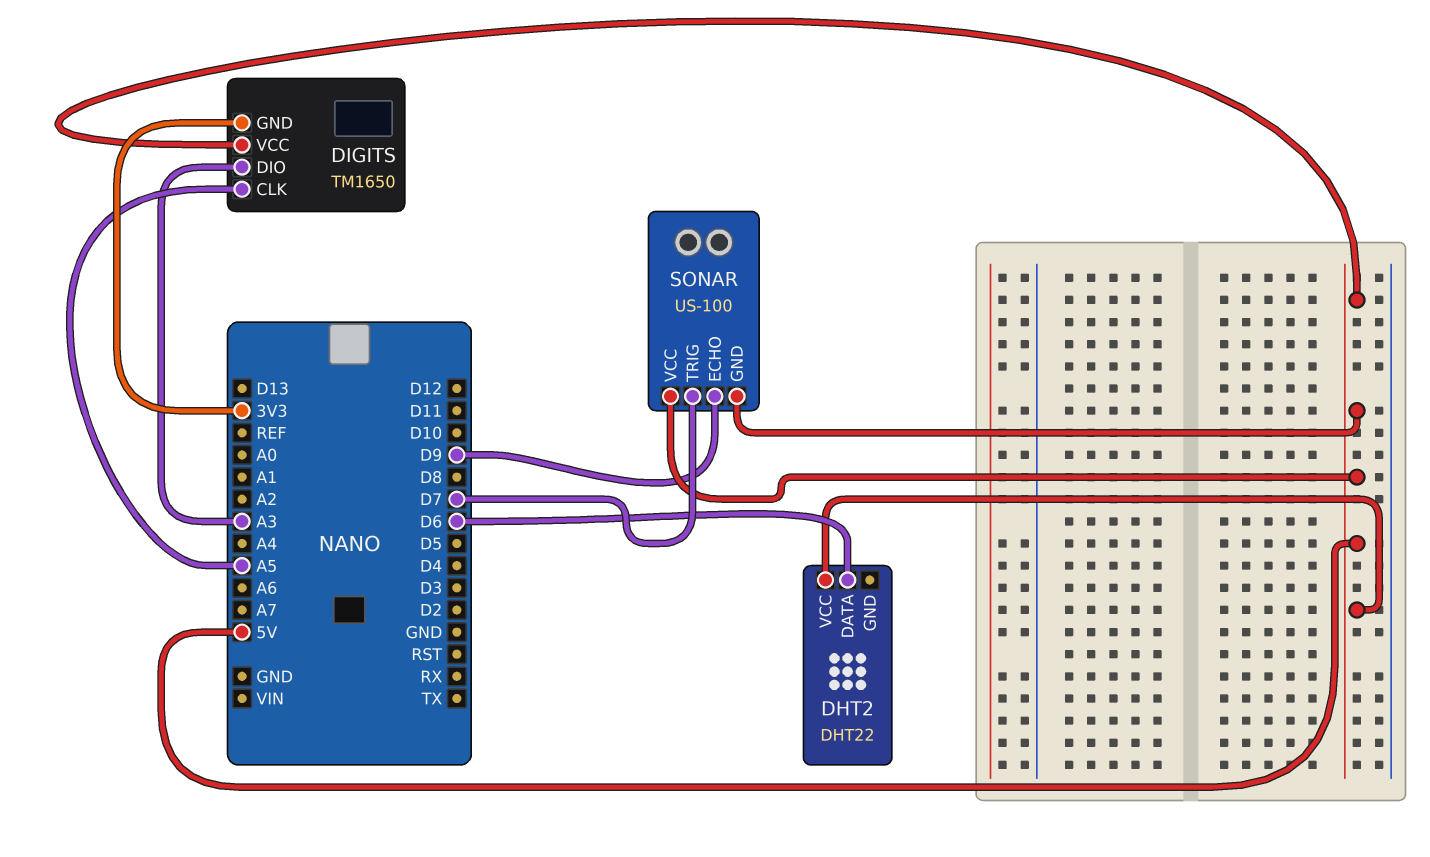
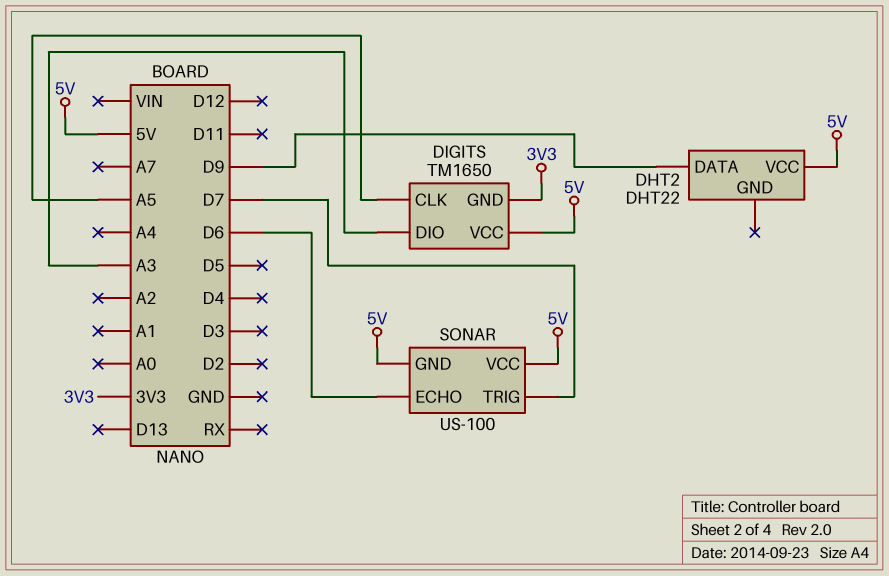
DHT2 pin DATA: D6 -> D9
SONAR pin ECHO: D9 -> D6

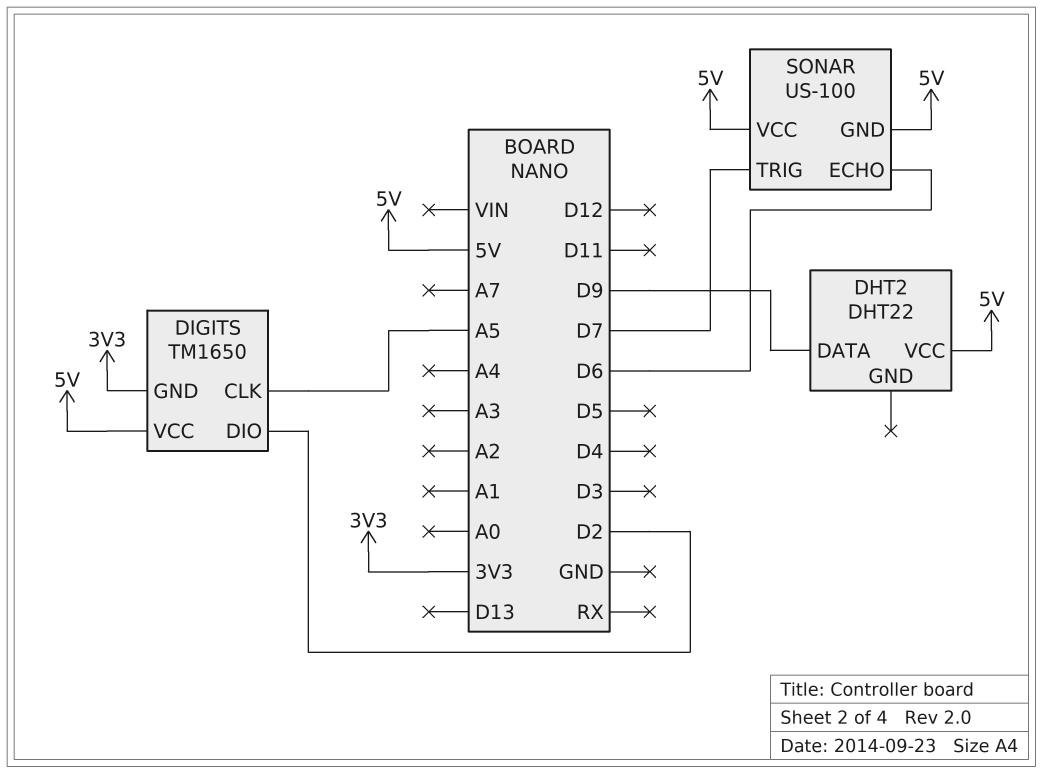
DIGITS pin DIO: A3 -> D2

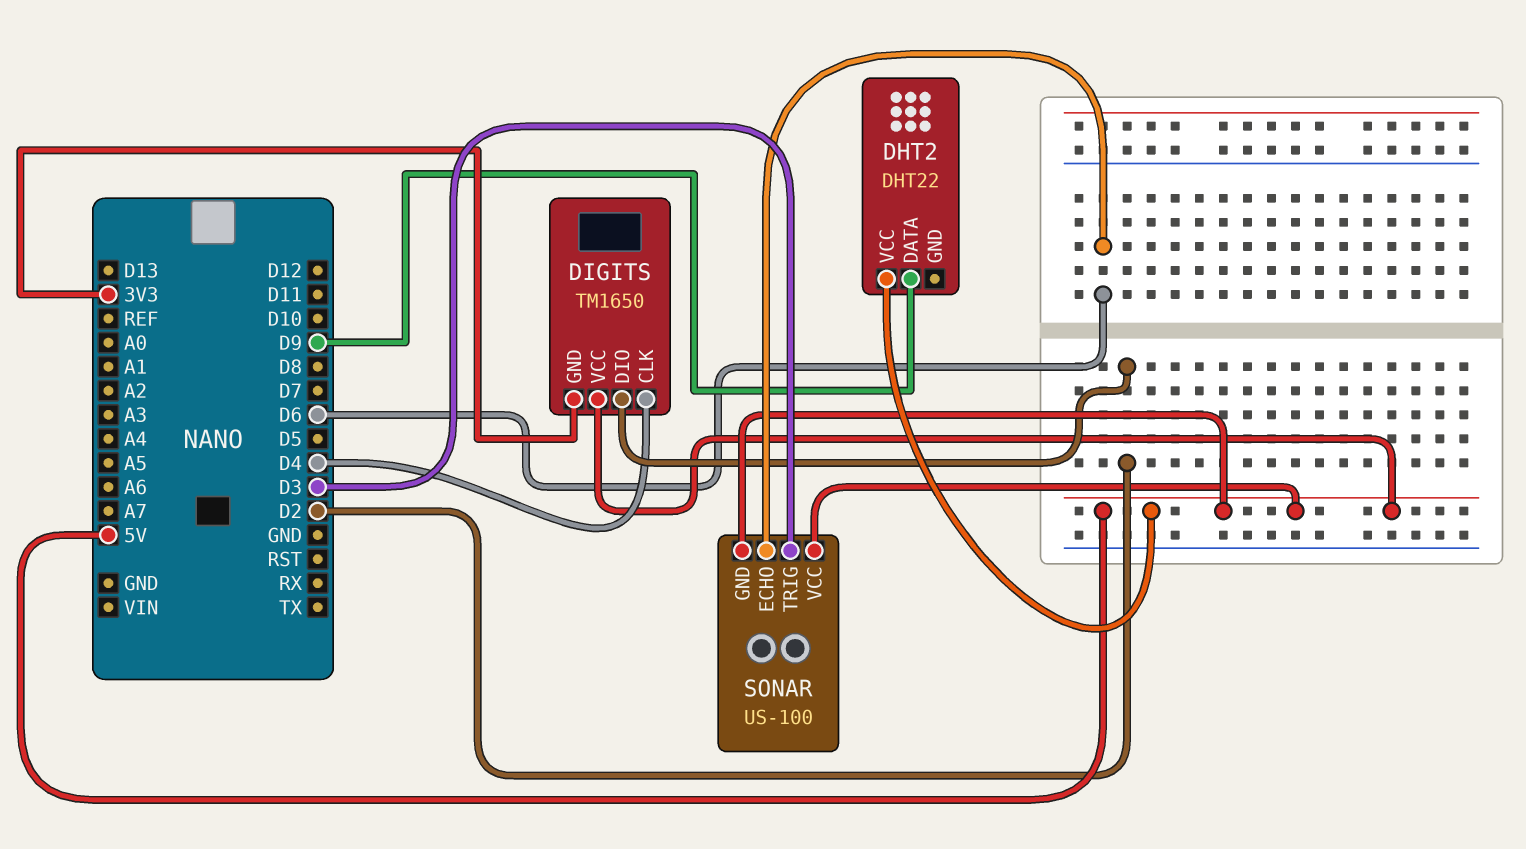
DIGITS pin CLK: A5 -> D4
SONAR pin TRIG: D7 -> D3

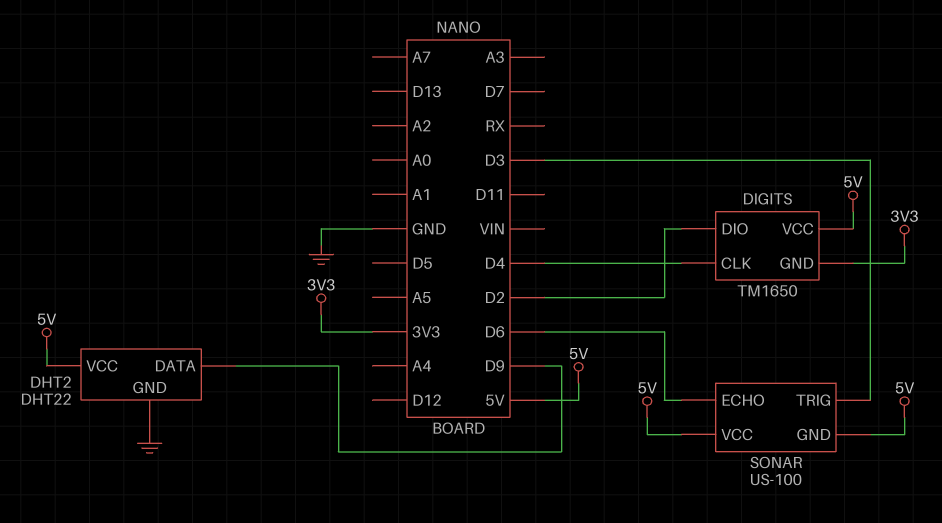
DHT2 pin GND: none -> GND

